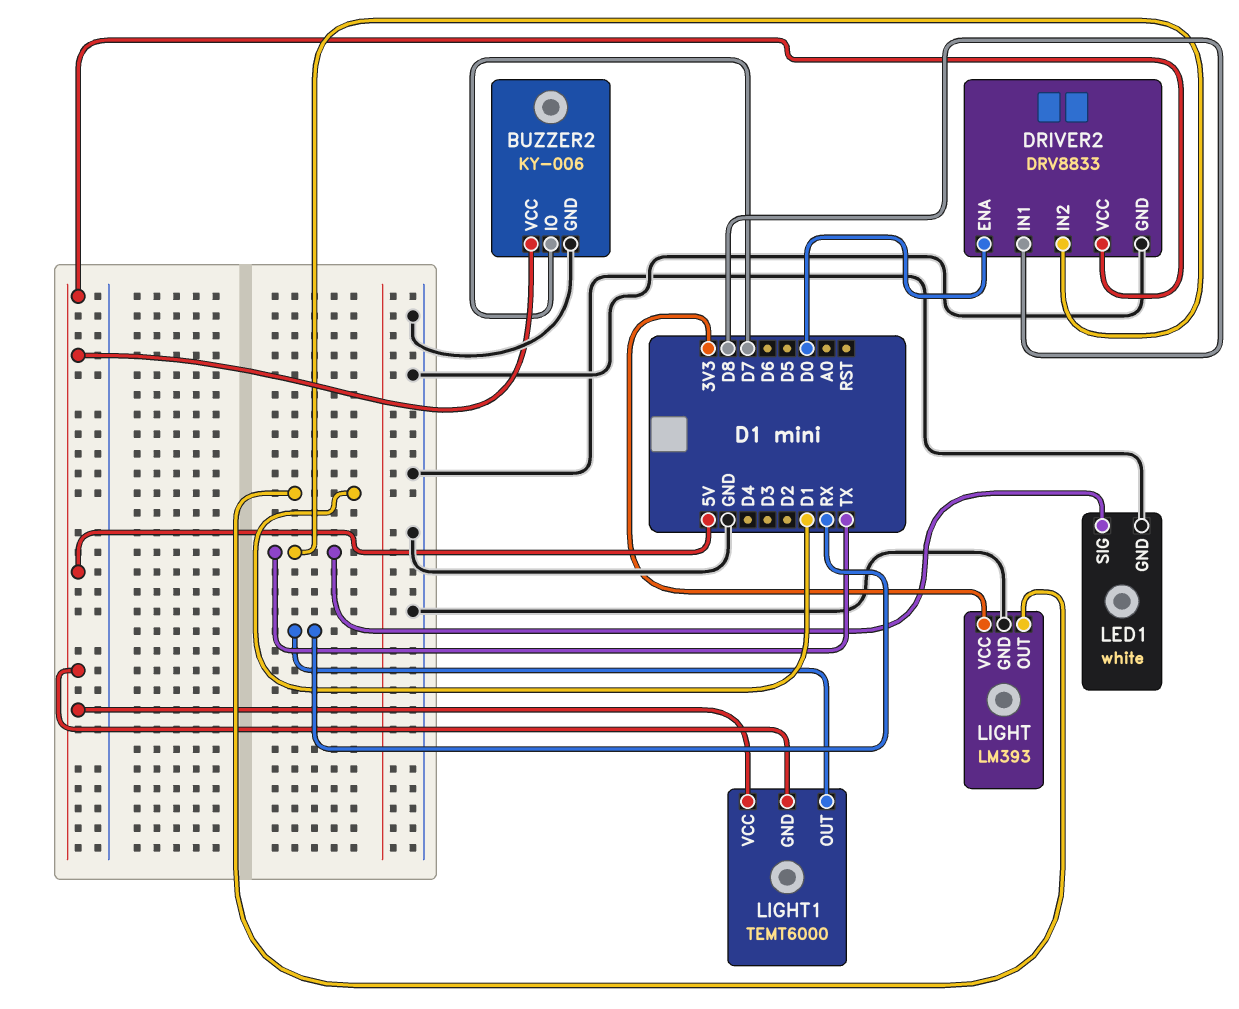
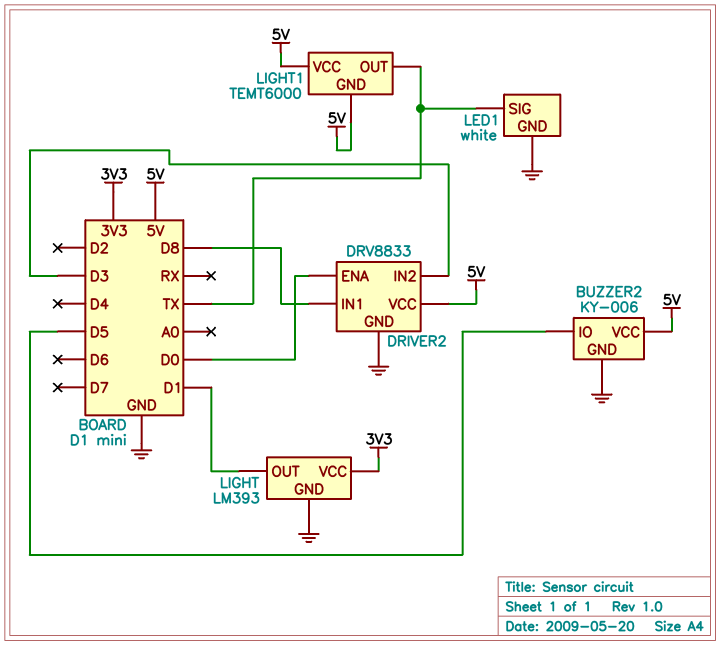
BUZZER2 pin IO: D7 -> D5
DRIVER2 pin IN2: TX -> D3
LIGHT1 pin OUT: RX -> TX

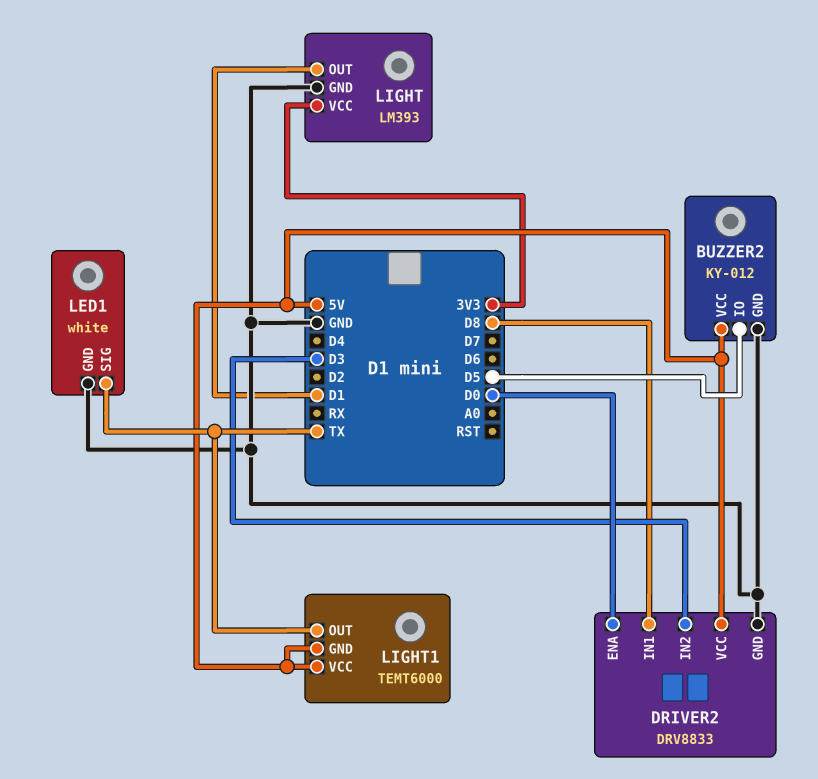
BUZZER2: KY-006 -> KY-012

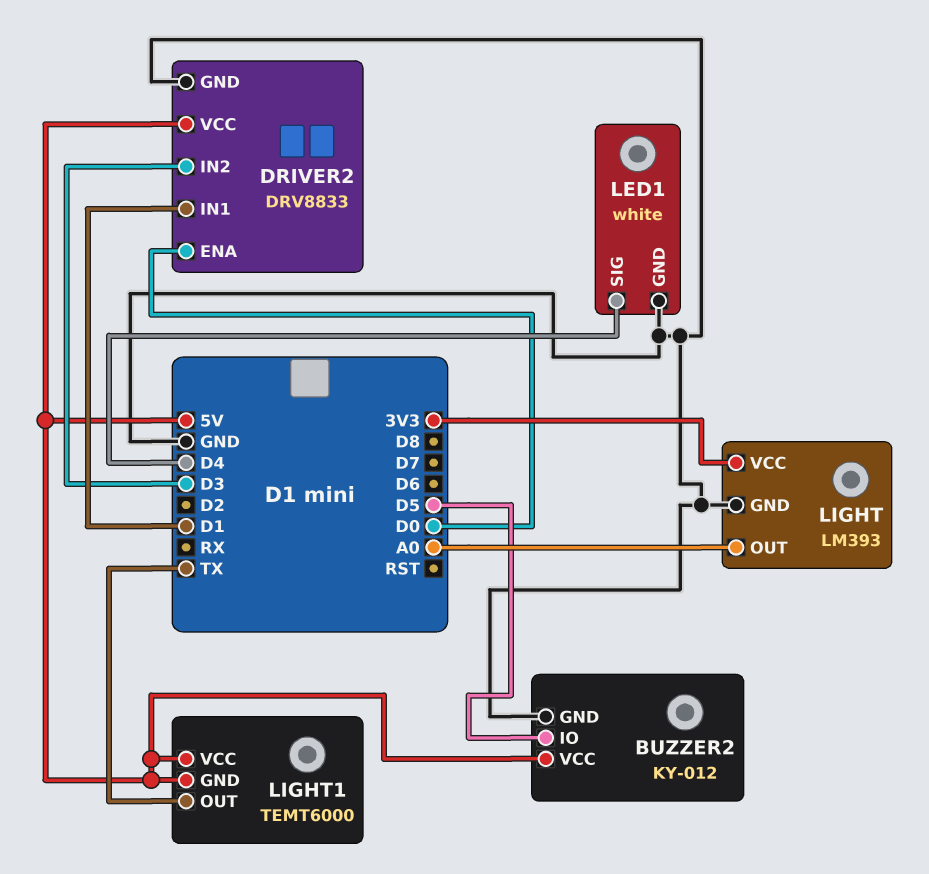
DRIVER2 pin IN1: D8 -> D1
LED1 pin SIG: TX -> D4
LIGHT pin OUT: D1 -> A0

